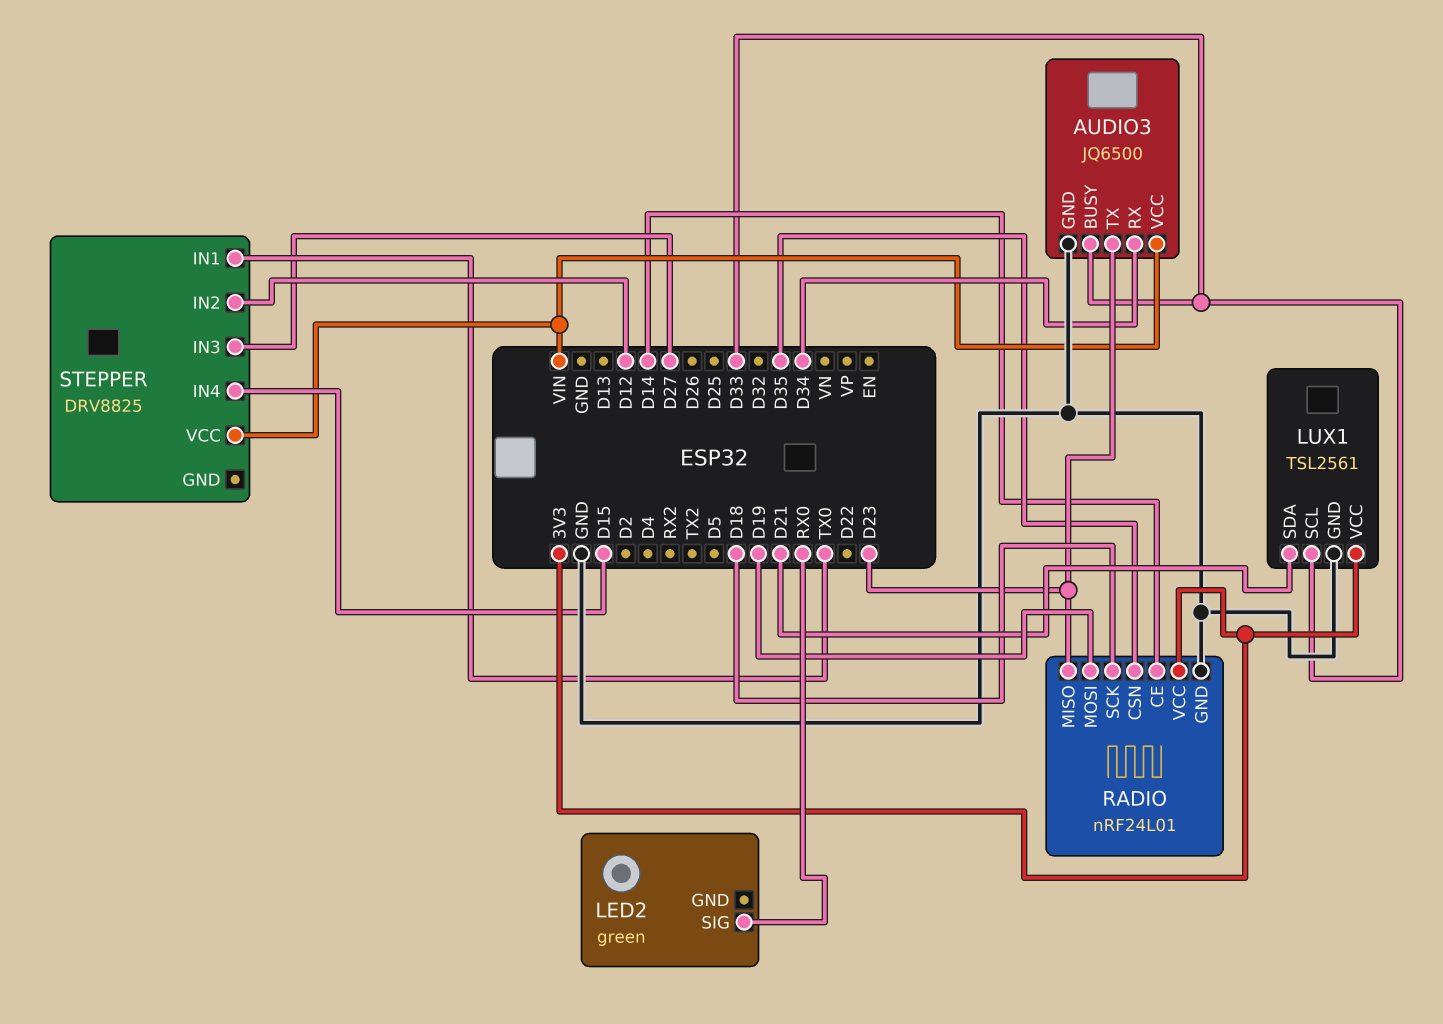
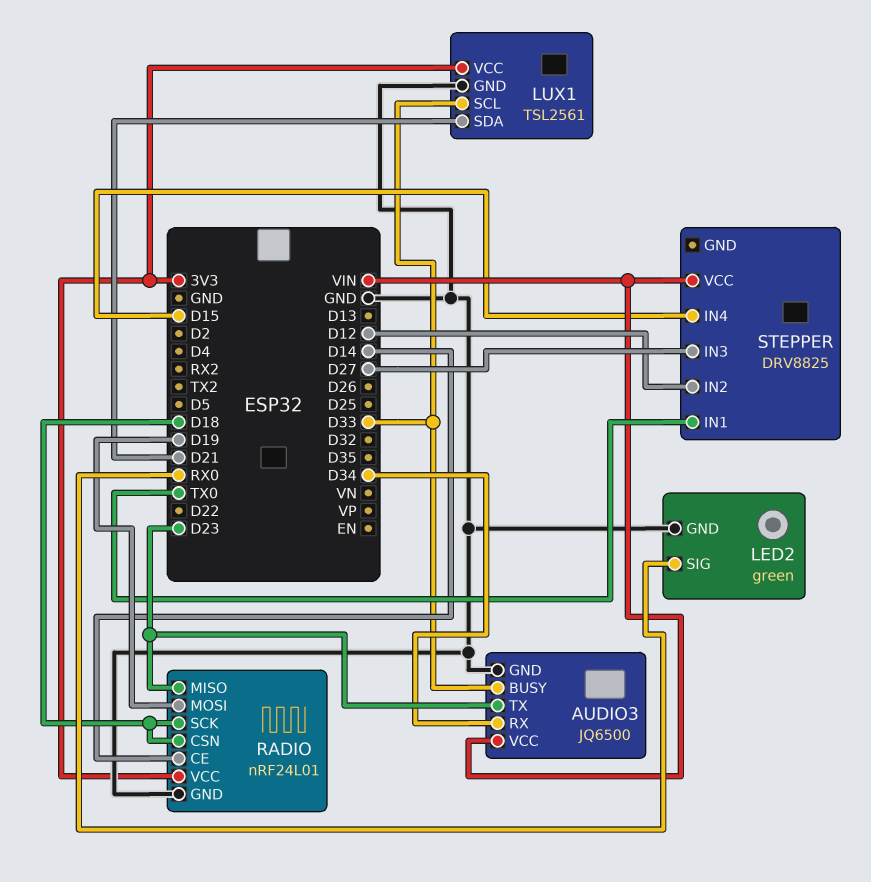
LED2 pin GND: none -> GND
RADIO pin CSN: D35 -> D18

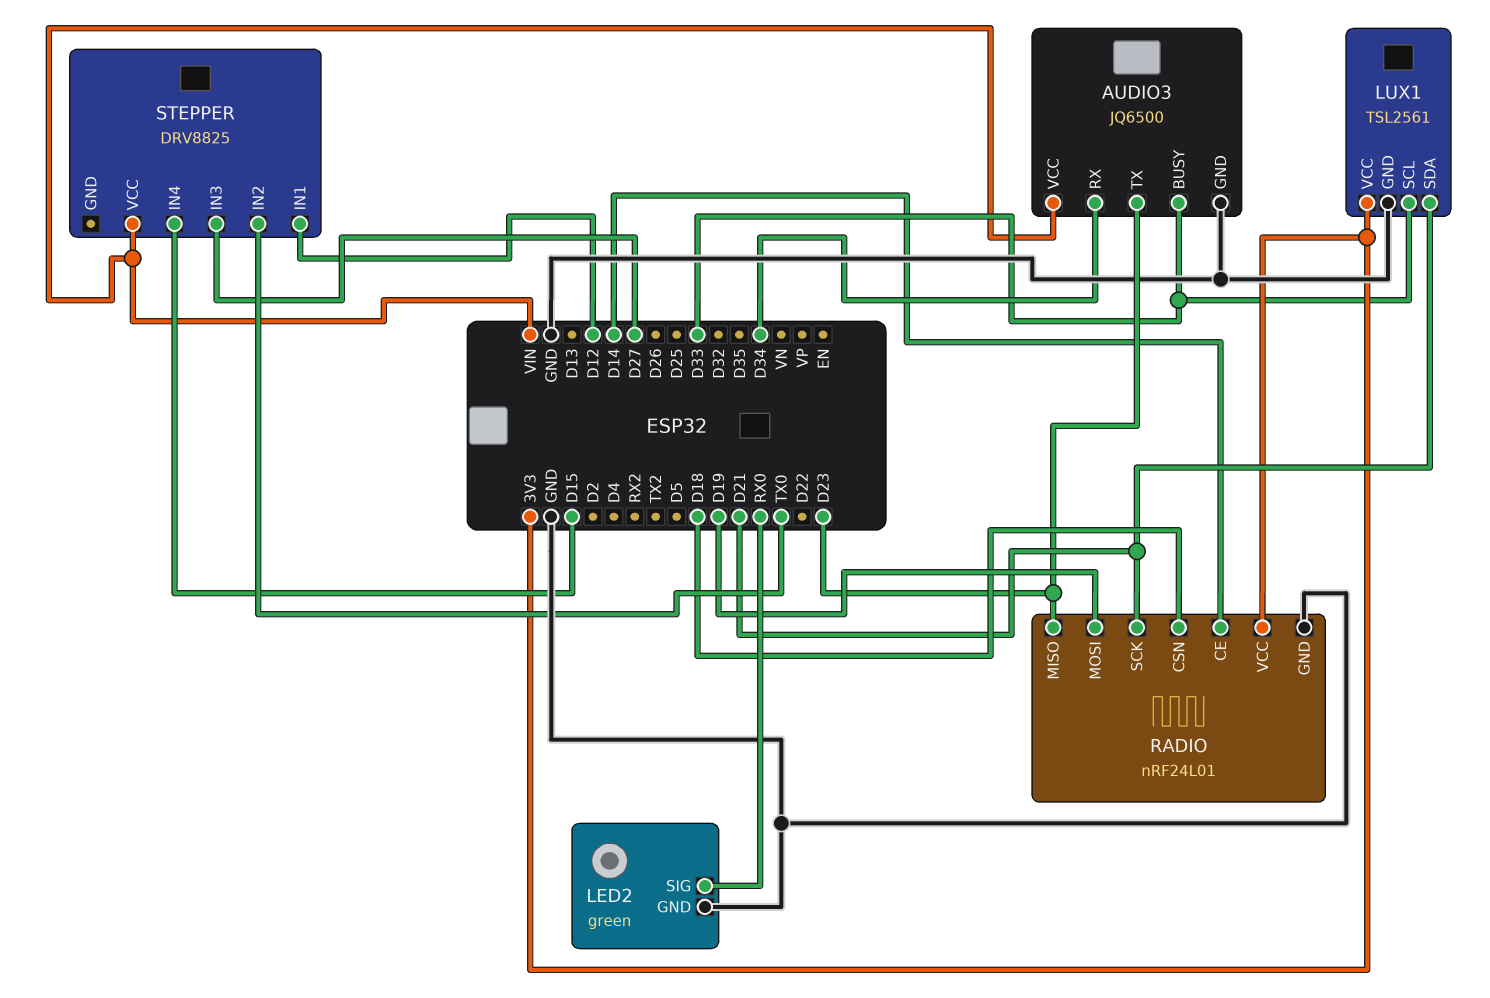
RADIO pin SCK: D18 -> D21
STEPPER pin IN1: TX0 -> D12
STEPPER pin IN2: D12 -> TX0

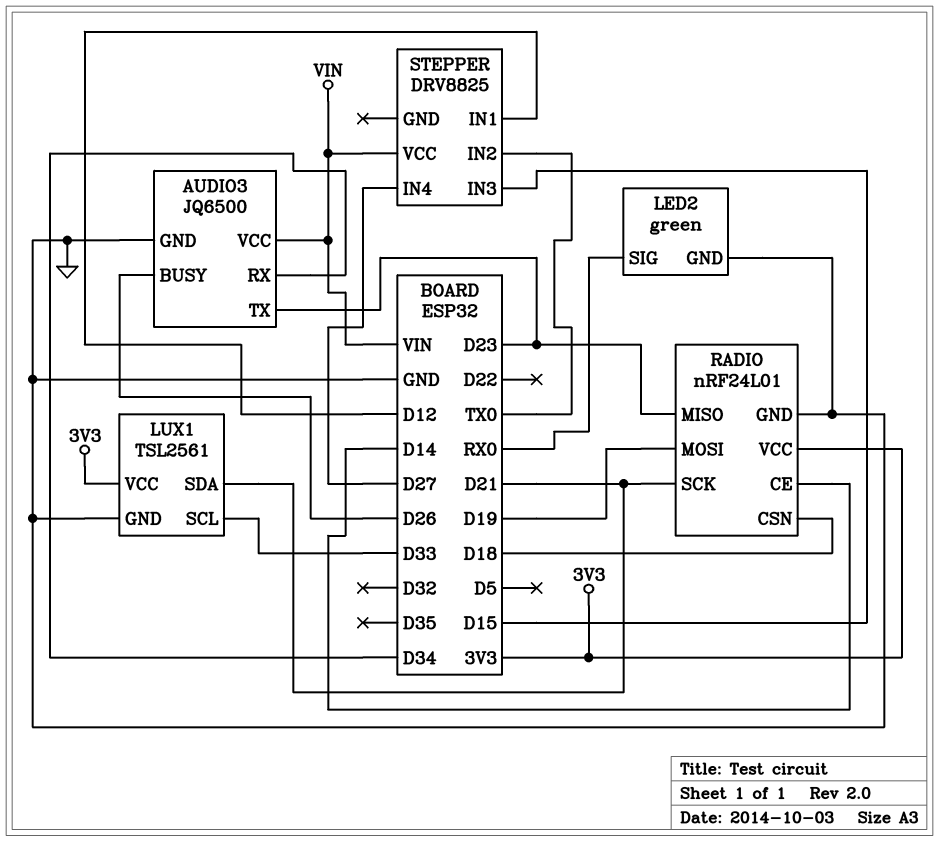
AUDIO3 pin BUSY: D33 -> D26
STEPPER pin IN3: D27 -> D15
STEPPER pin IN4: D15 -> D27

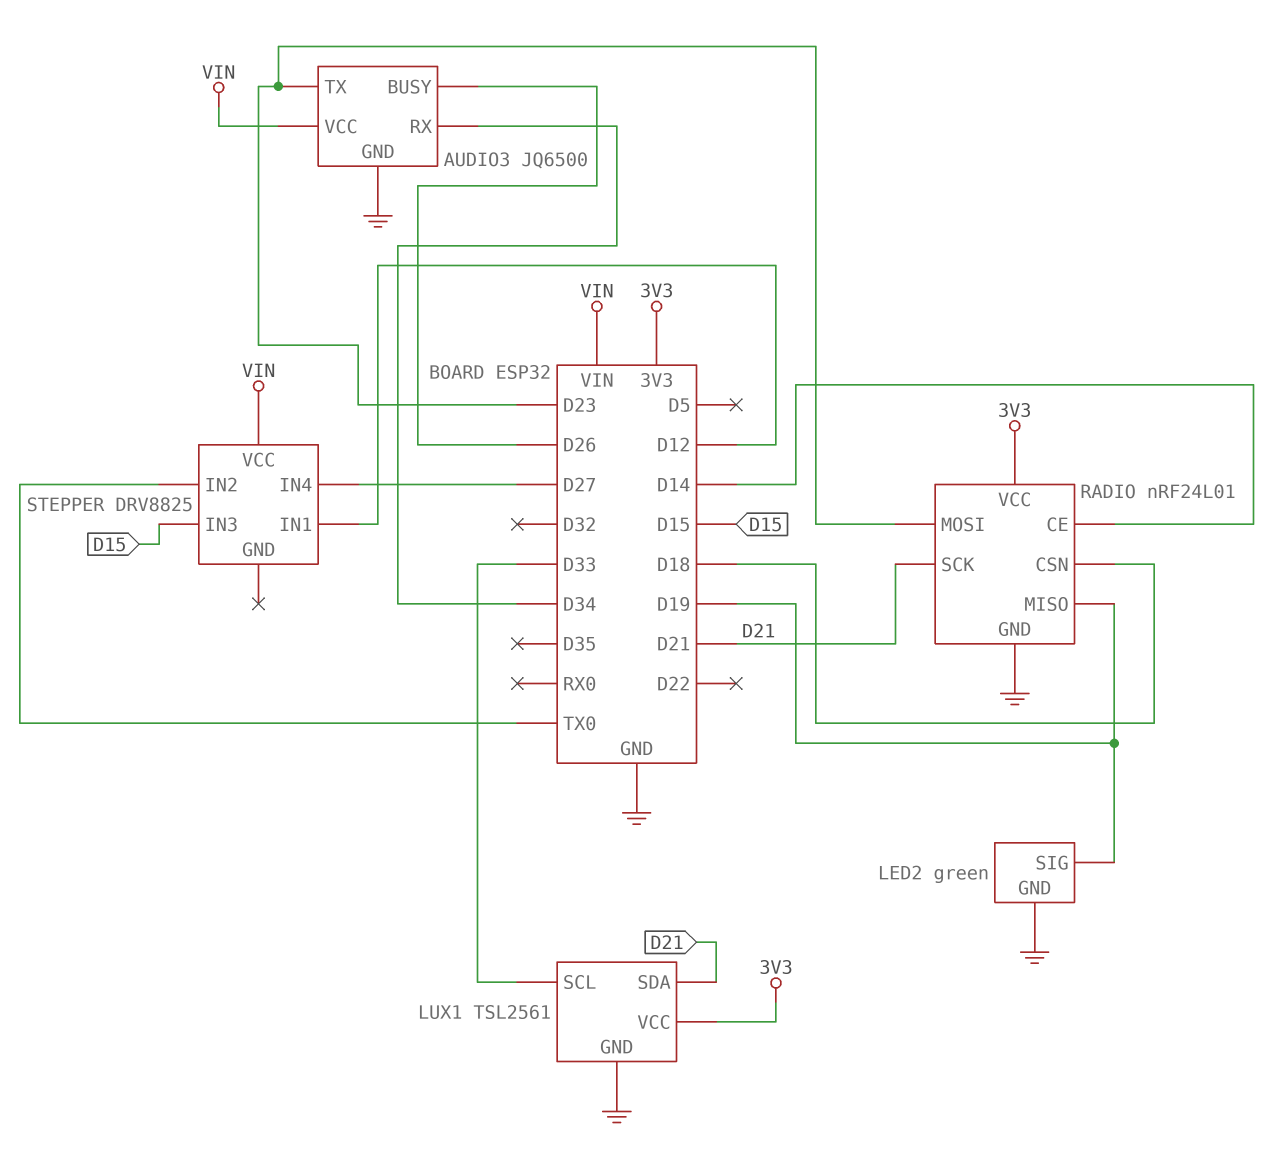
LED2 pin SIG: RX0 -> D19
RADIO pin MISO: D23 -> D19
RADIO pin MOSI: D19 -> D23

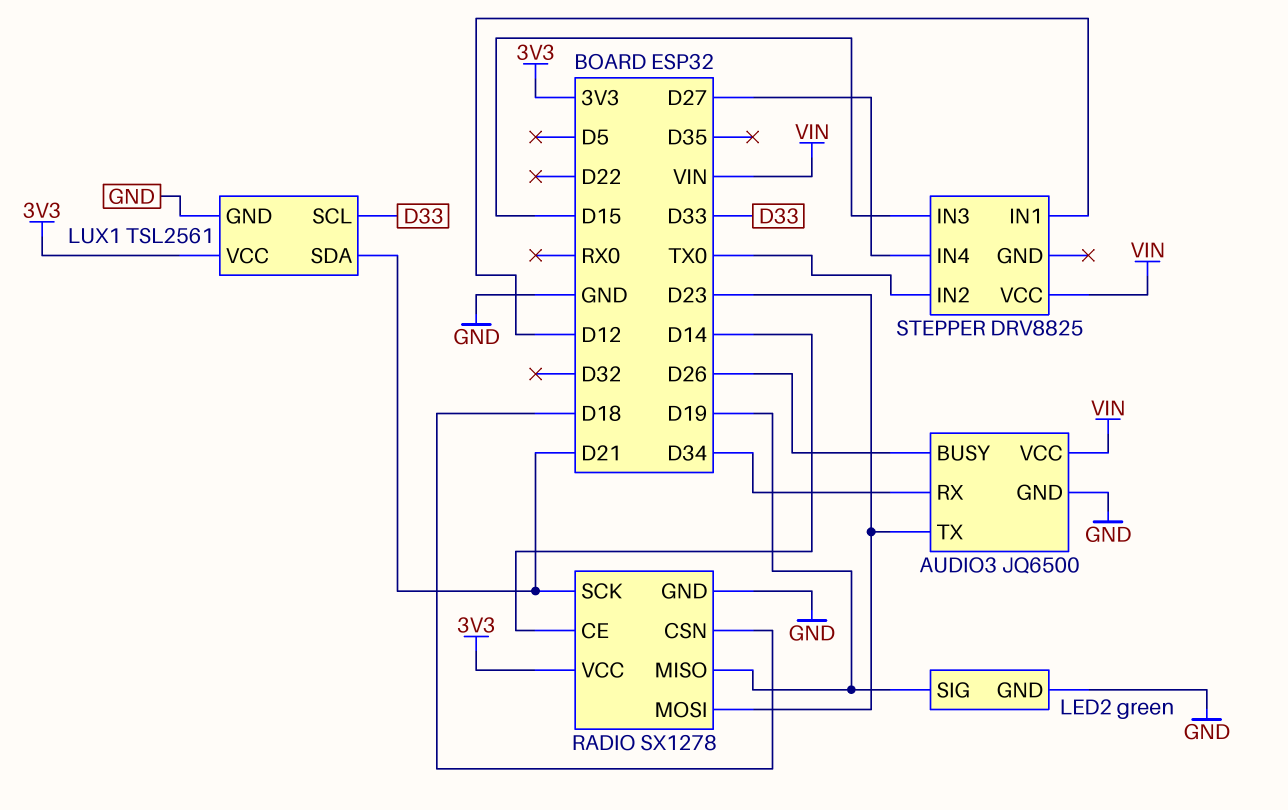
RADIO: nRF24L01 -> SX1278

